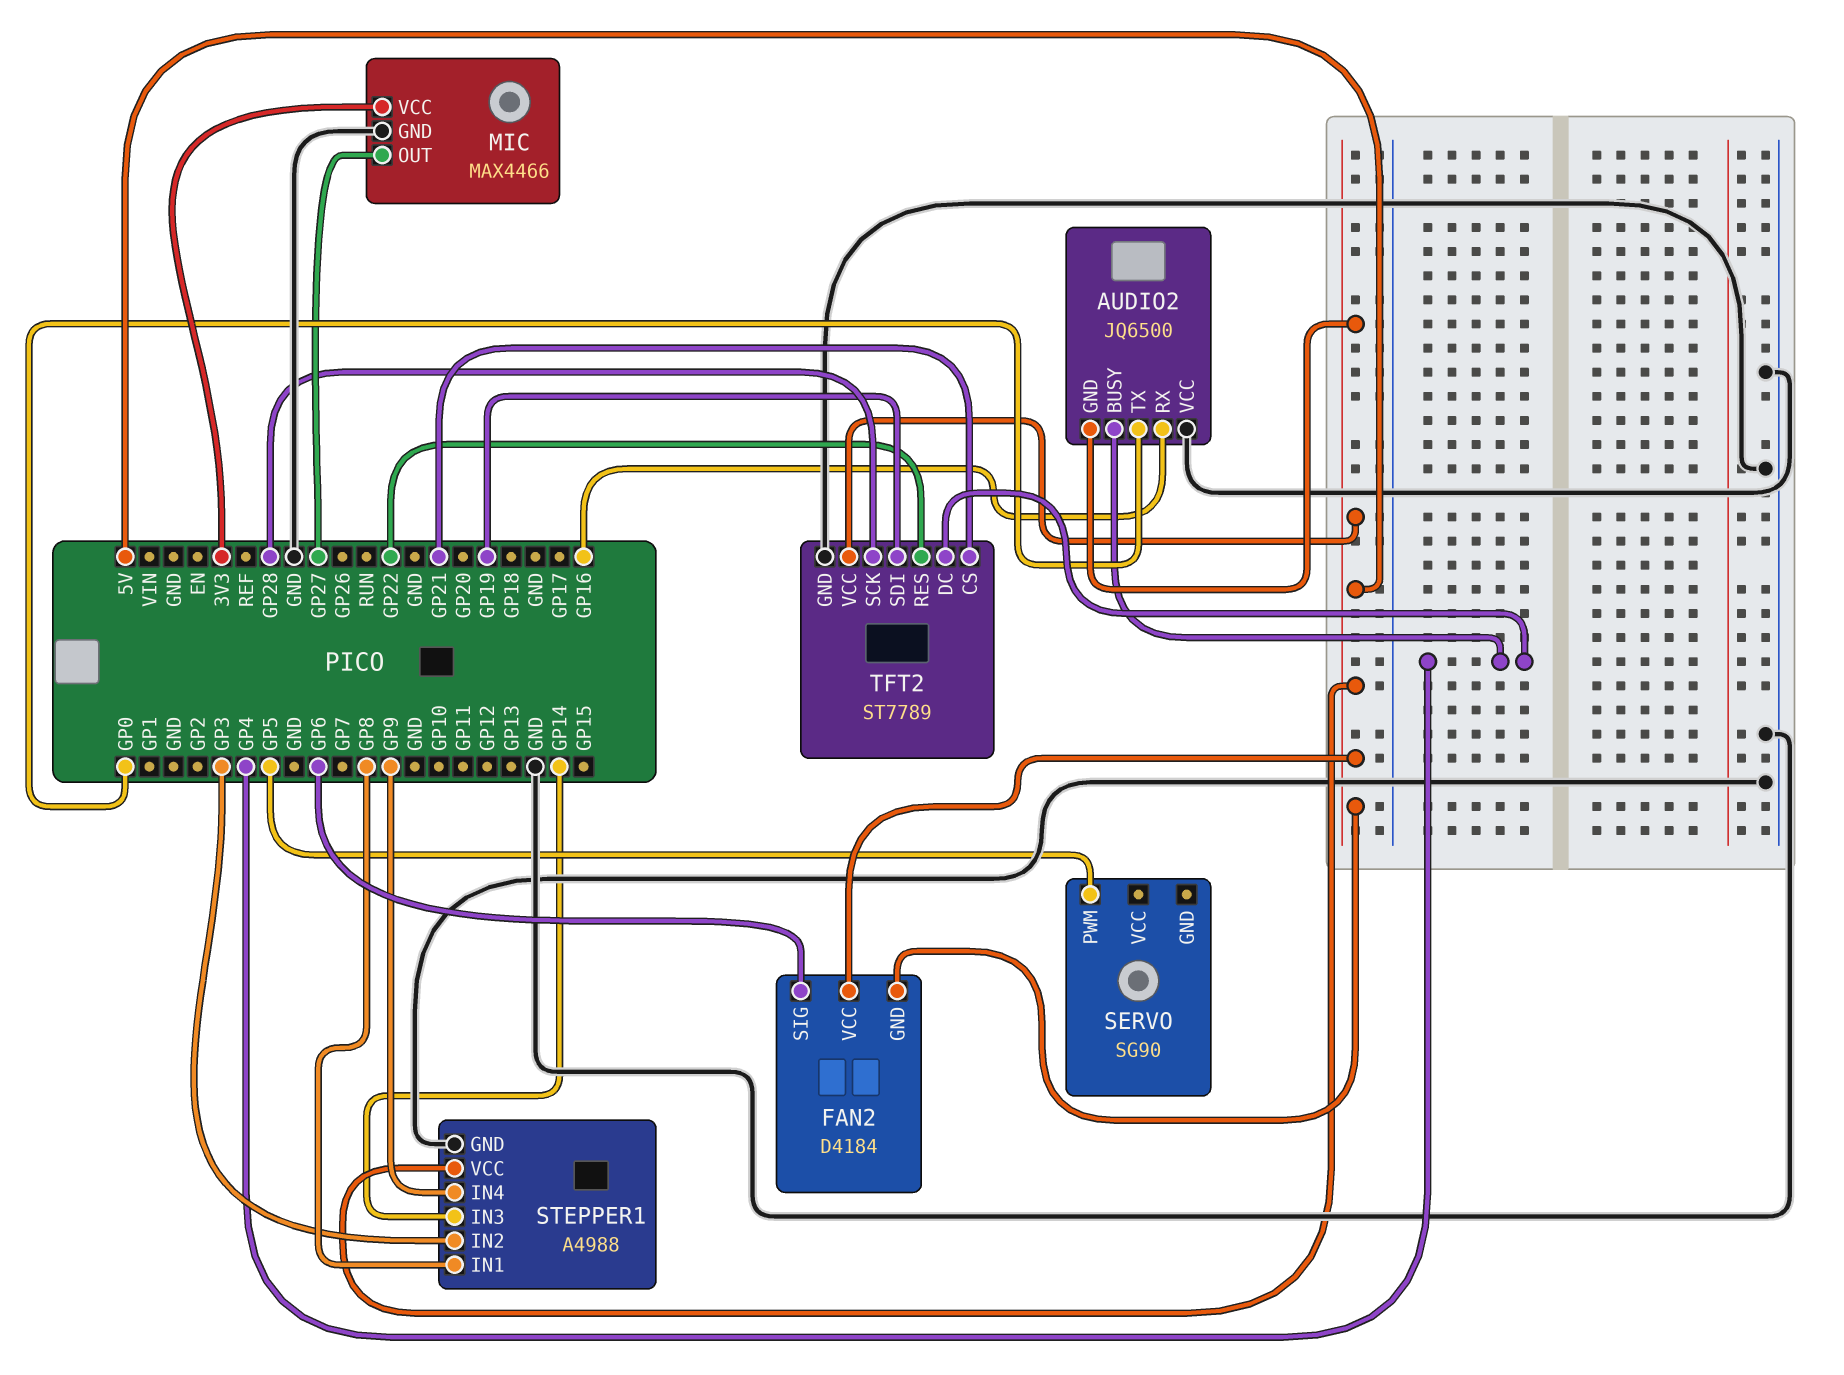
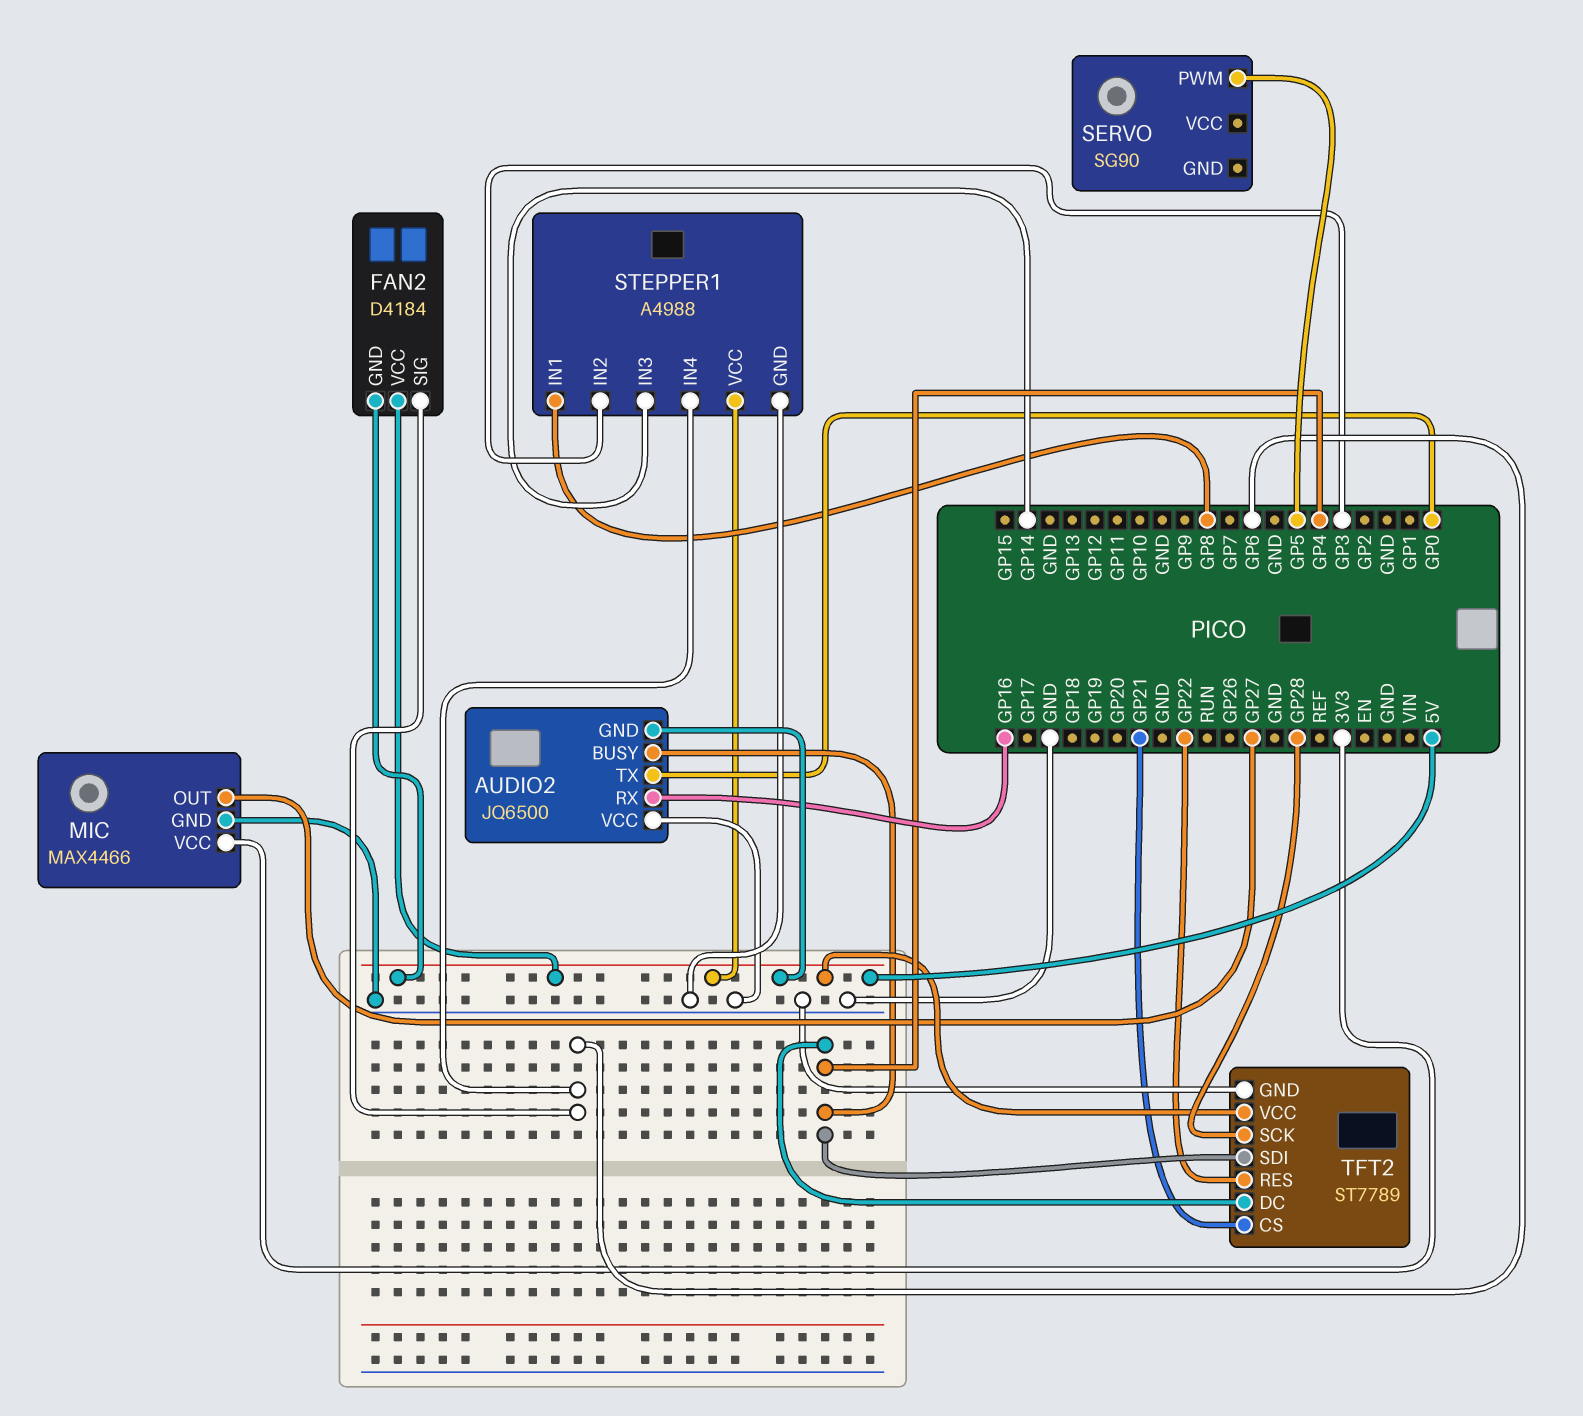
STEPPER1 pin IN4: GP9 -> GP6
TFT2 pin SDI: GP19 -> GP4

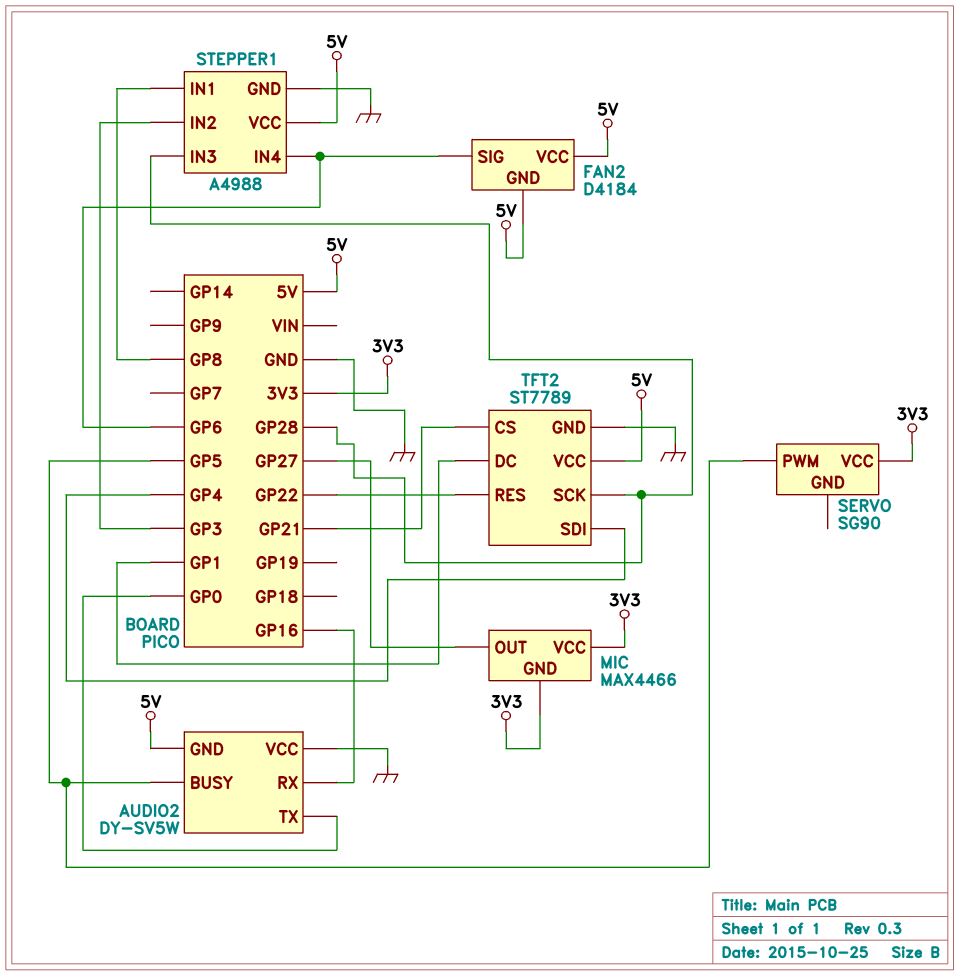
AUDIO2: JQ6500 -> DY-SV5W
AUDIO2 pin BUSY: GP4 -> GP5
MIC pin GND: GND -> 3V3
SERVO pin VCC: none -> 3V3
STEPPER1 pin IN3: GP14 -> GP28
TFT2 pin DC: GP4 -> GP1

